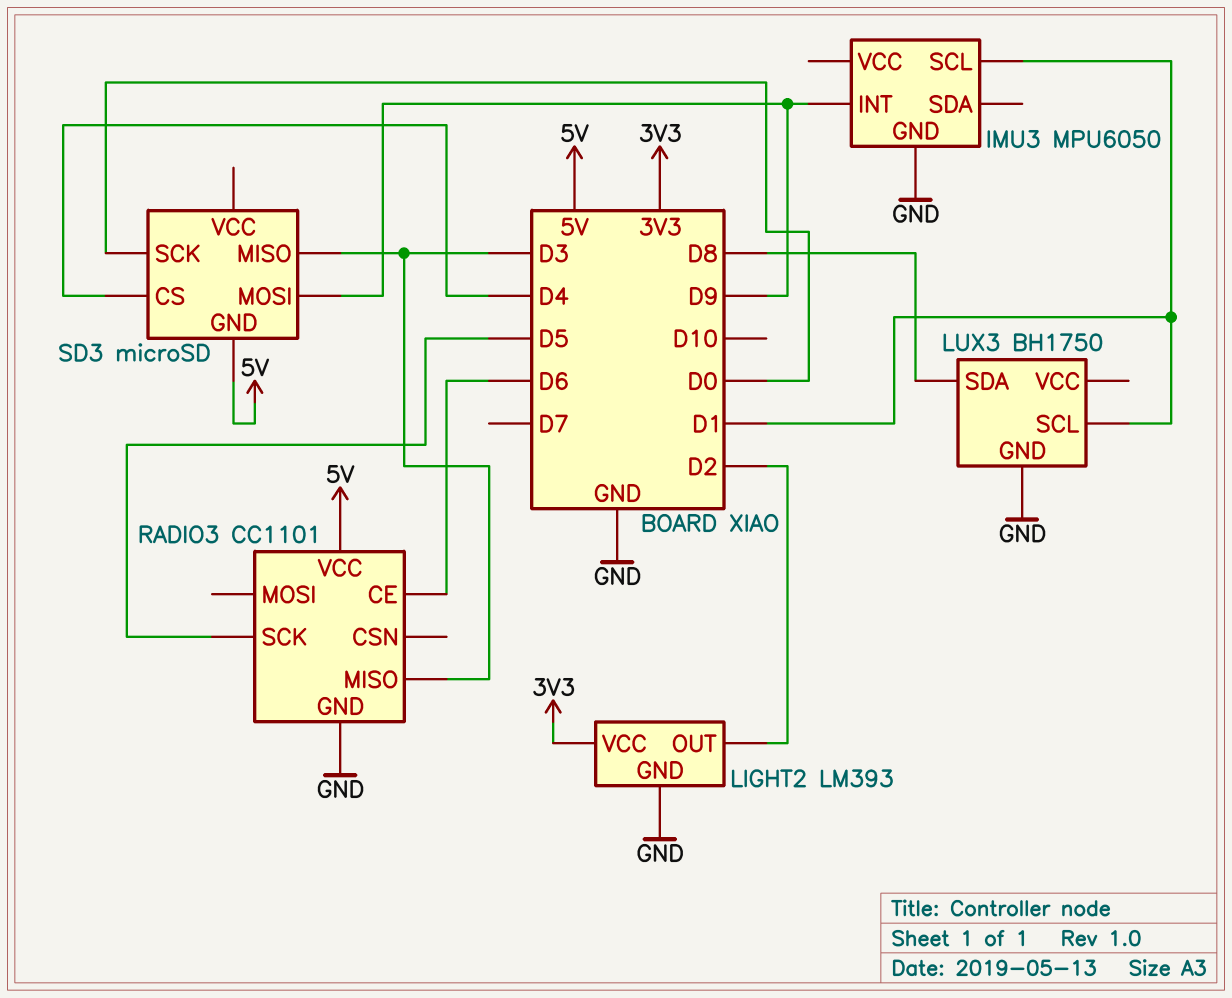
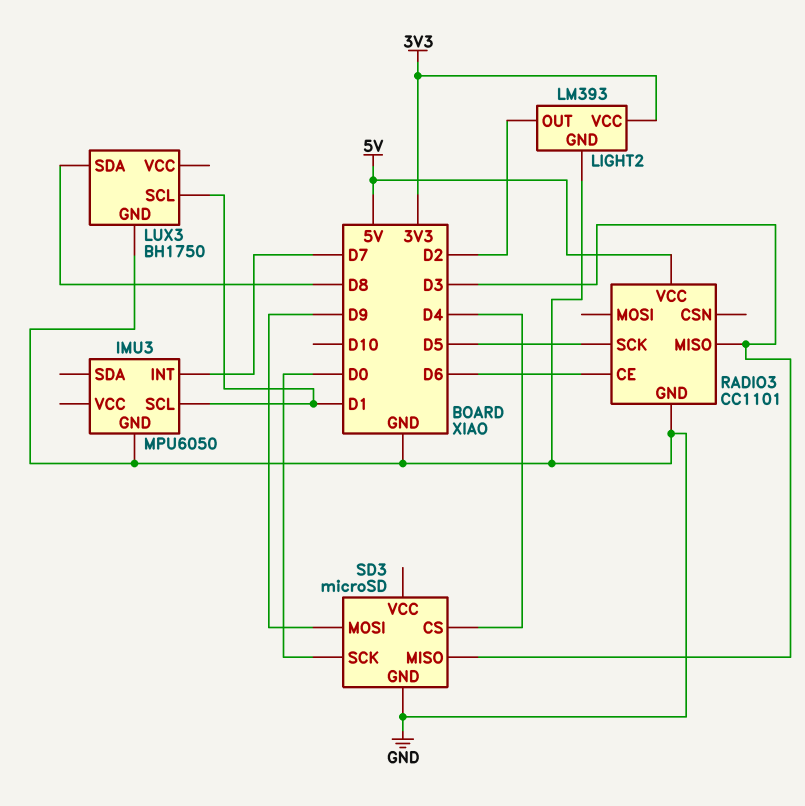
IMU3 pin INT: D9 -> D7
SD3 pin GND: 5V -> GND

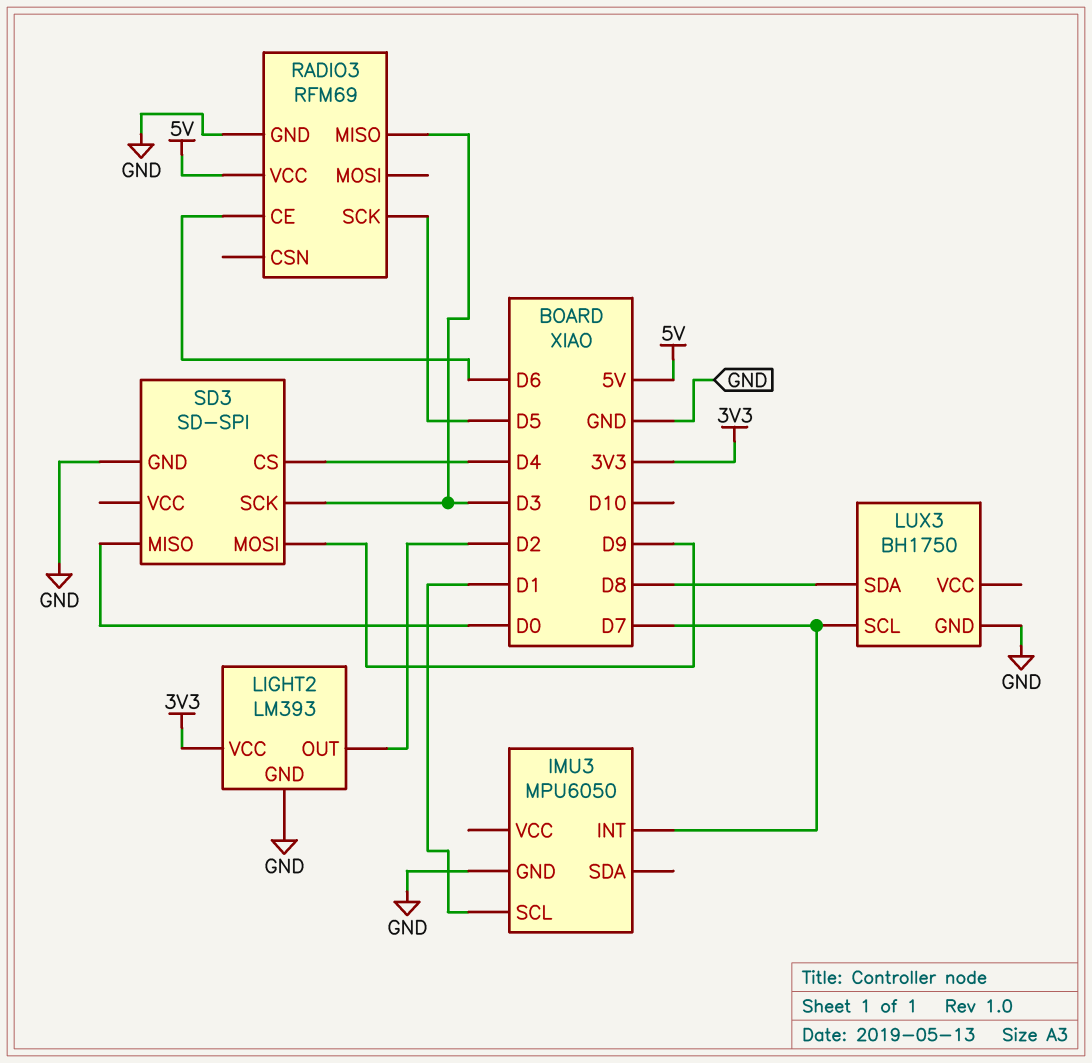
LUX3 pin SCL: D1 -> D7
RADIO3: CC1101 -> RFM69
SD3: microSD -> SD-SPI
SD3 pin MISO: D3 -> D0
SD3 pin SCK: D0 -> D3

